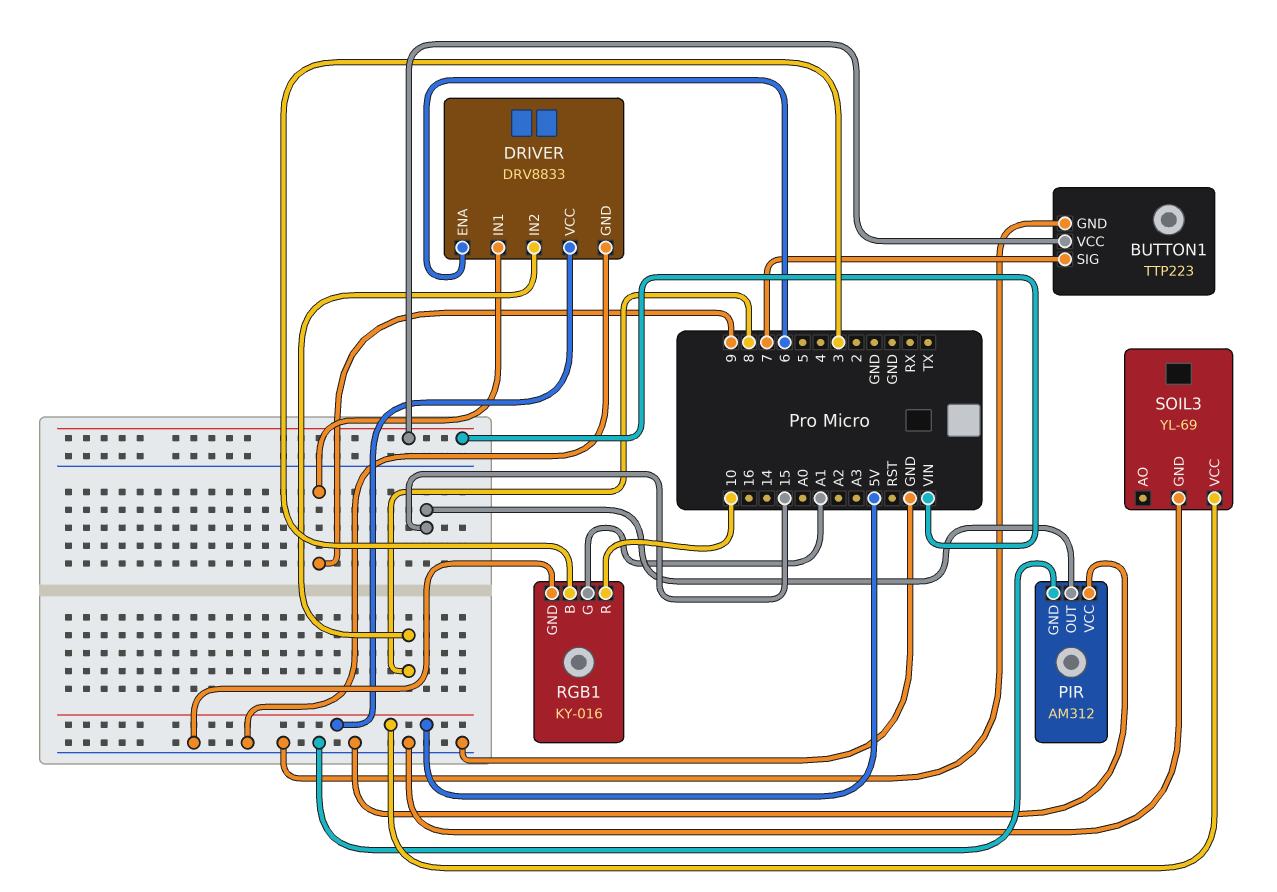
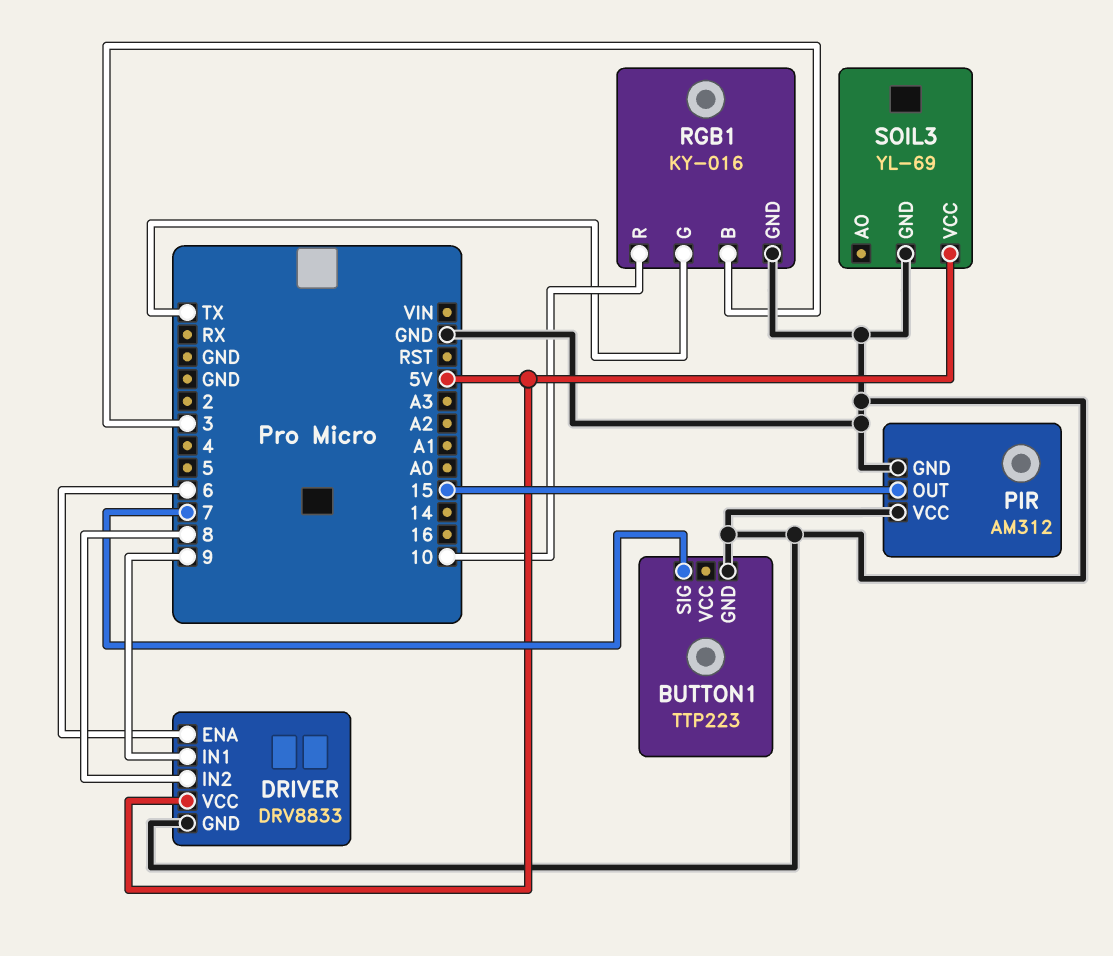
BUTTON1 pin VCC: VIN -> none
RGB1 pin G: A1 -> TX

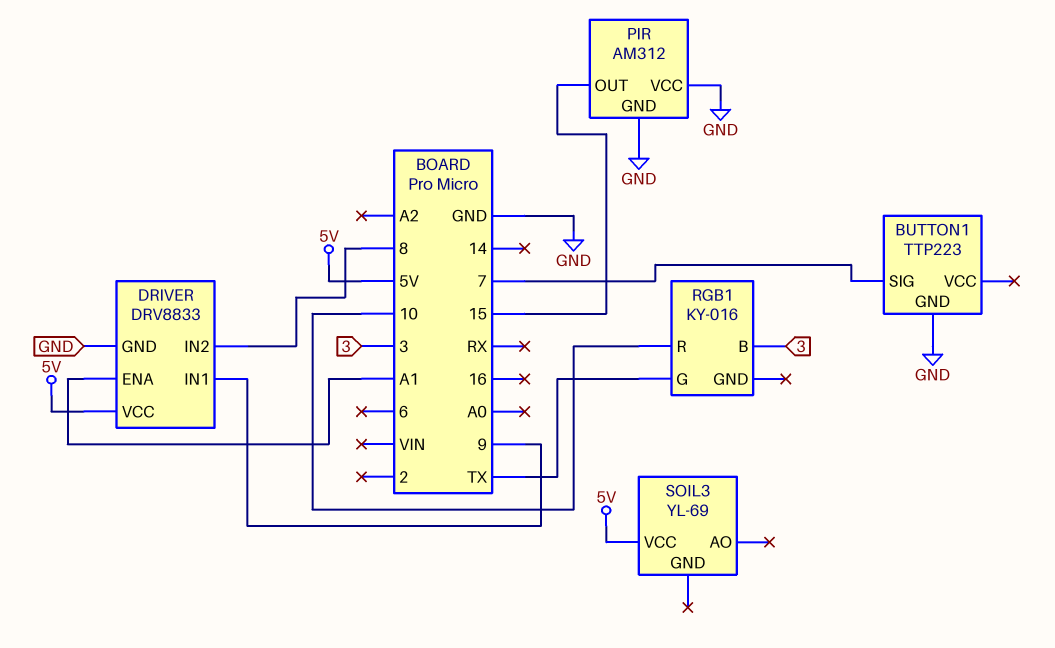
DRIVER pin ENA: 6 -> A1
RGB1 pin GND: GND -> none
SOIL3 pin GND: GND -> none

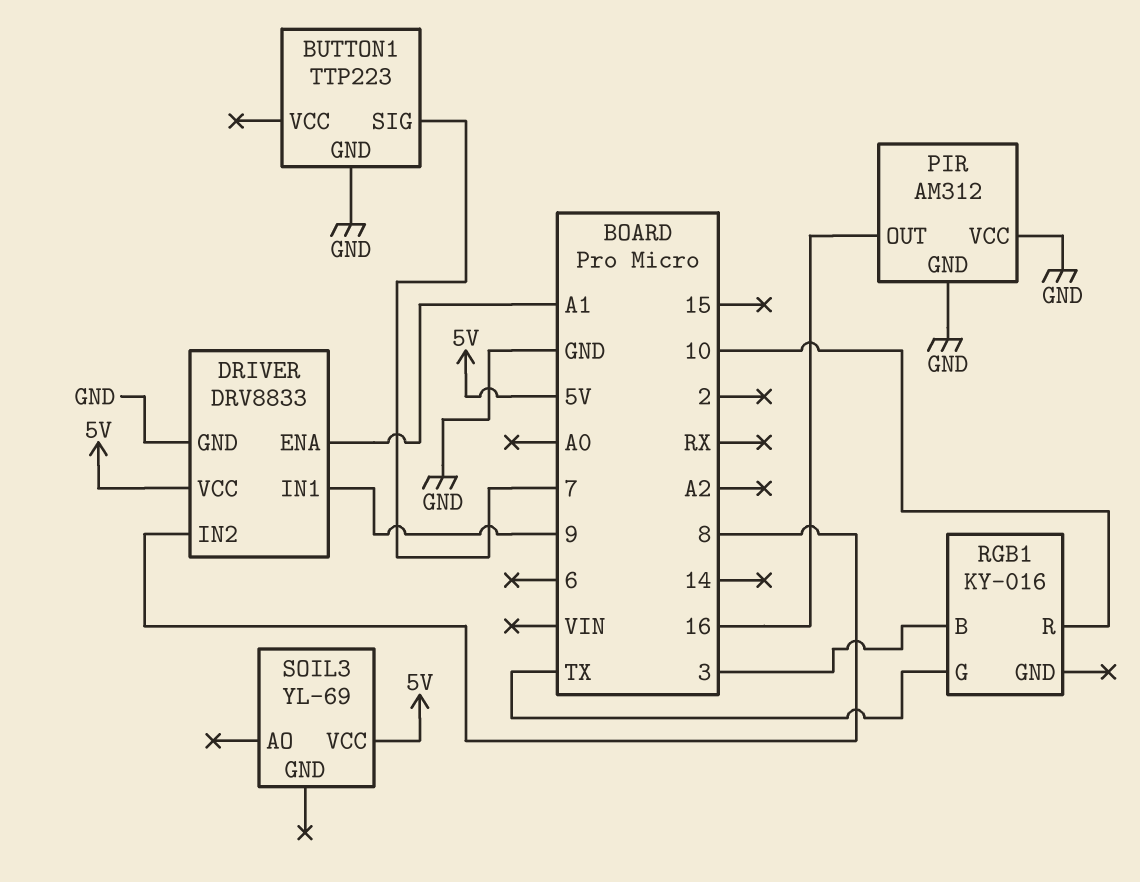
PIR pin OUT: 15 -> 16

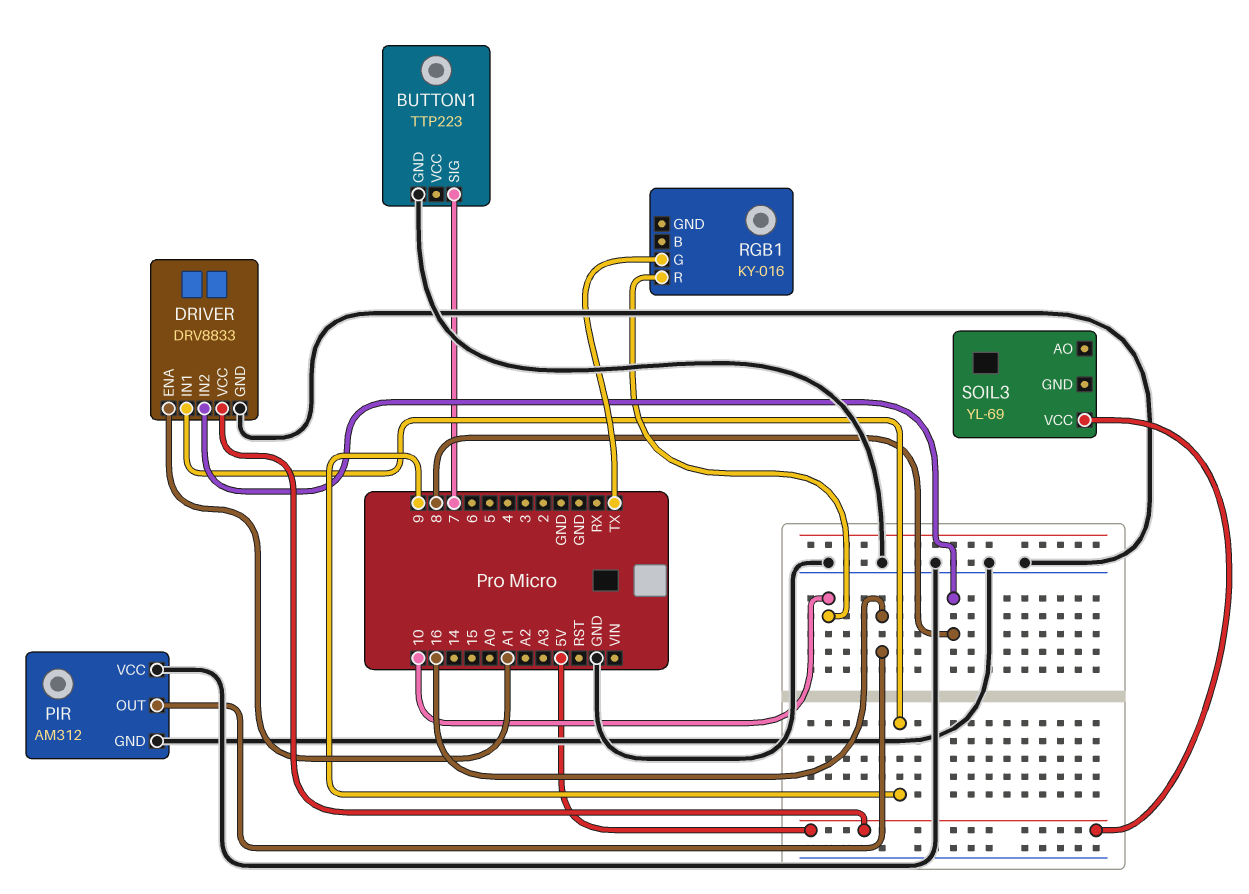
RGB1 pin B: 3 -> none

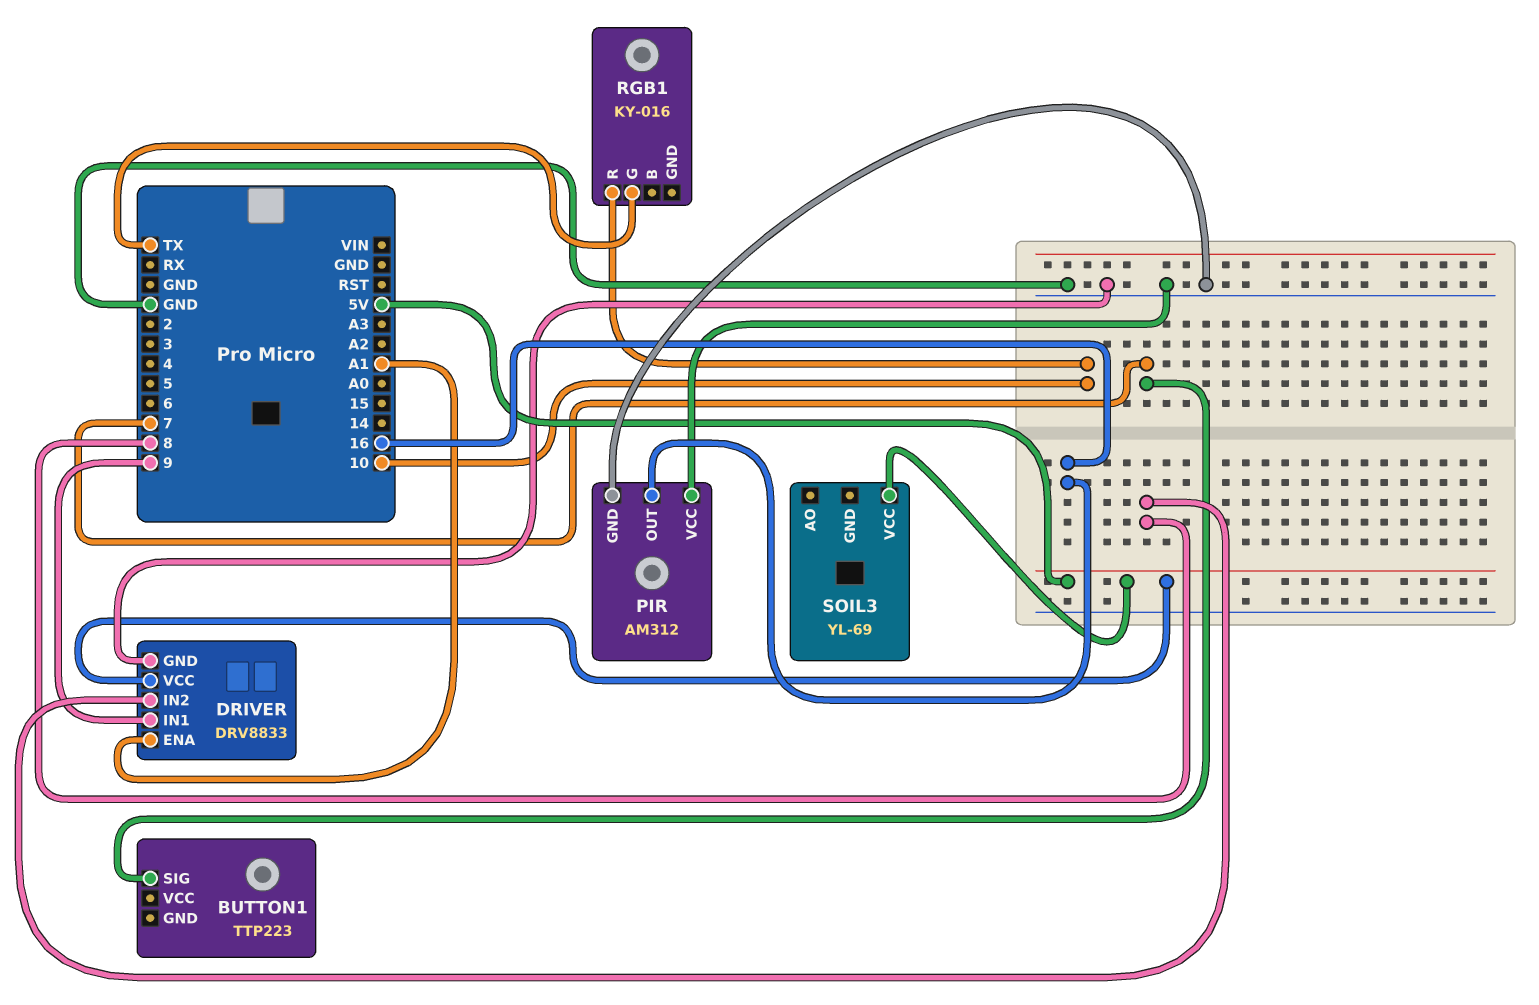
BUTTON1 pin GND: GND -> none

